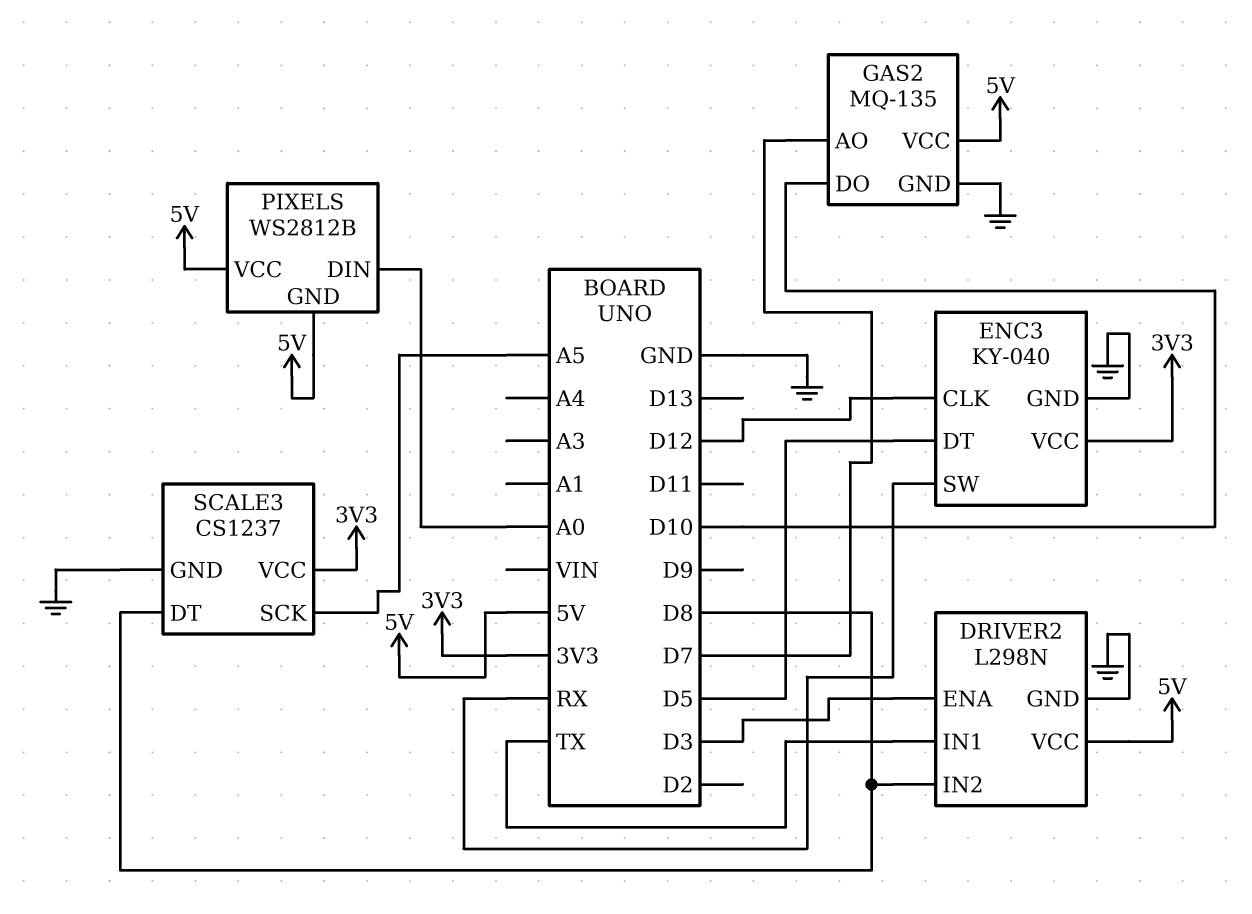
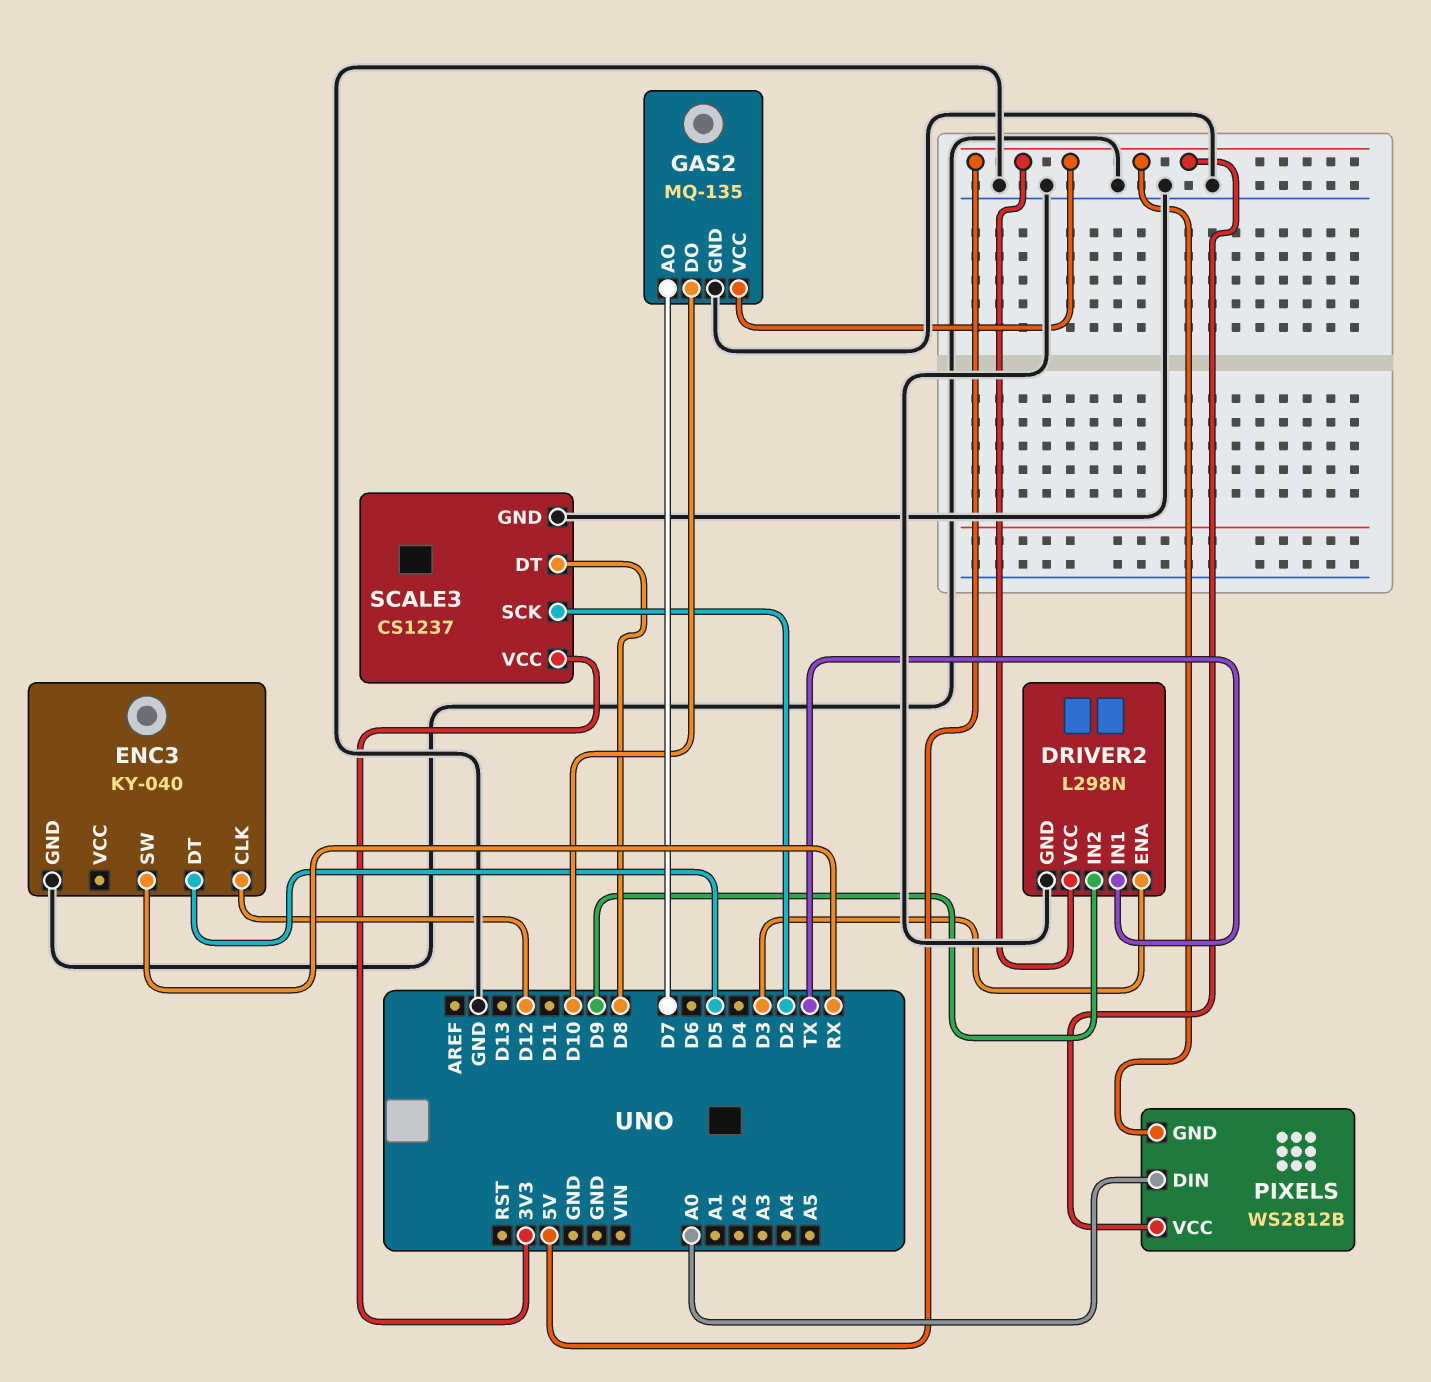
DRIVER2 pin IN2: D8 -> D9
ENC3 pin VCC: 3V3 -> none
SCALE3 pin SCK: A5 -> D2

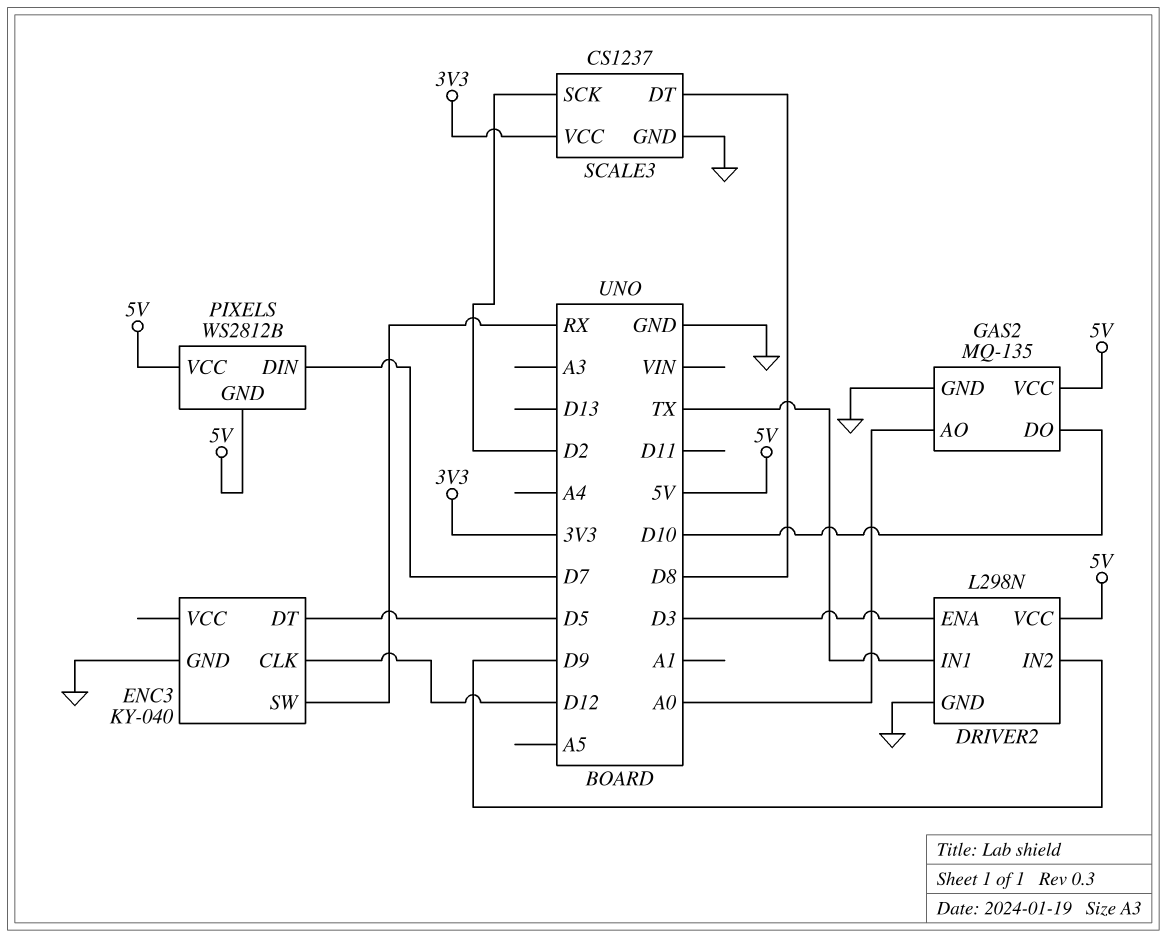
GAS2 pin AO: D7 -> A0
PIXELS pin DIN: A0 -> D7

